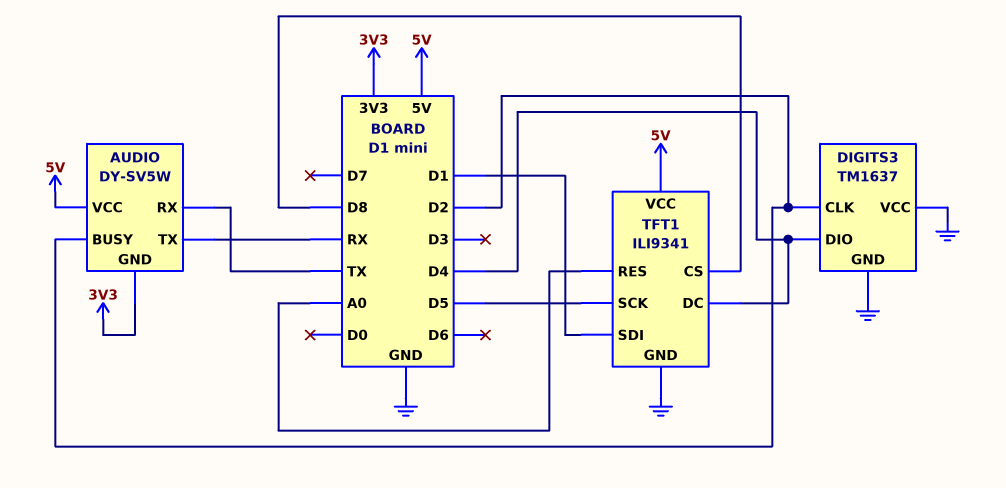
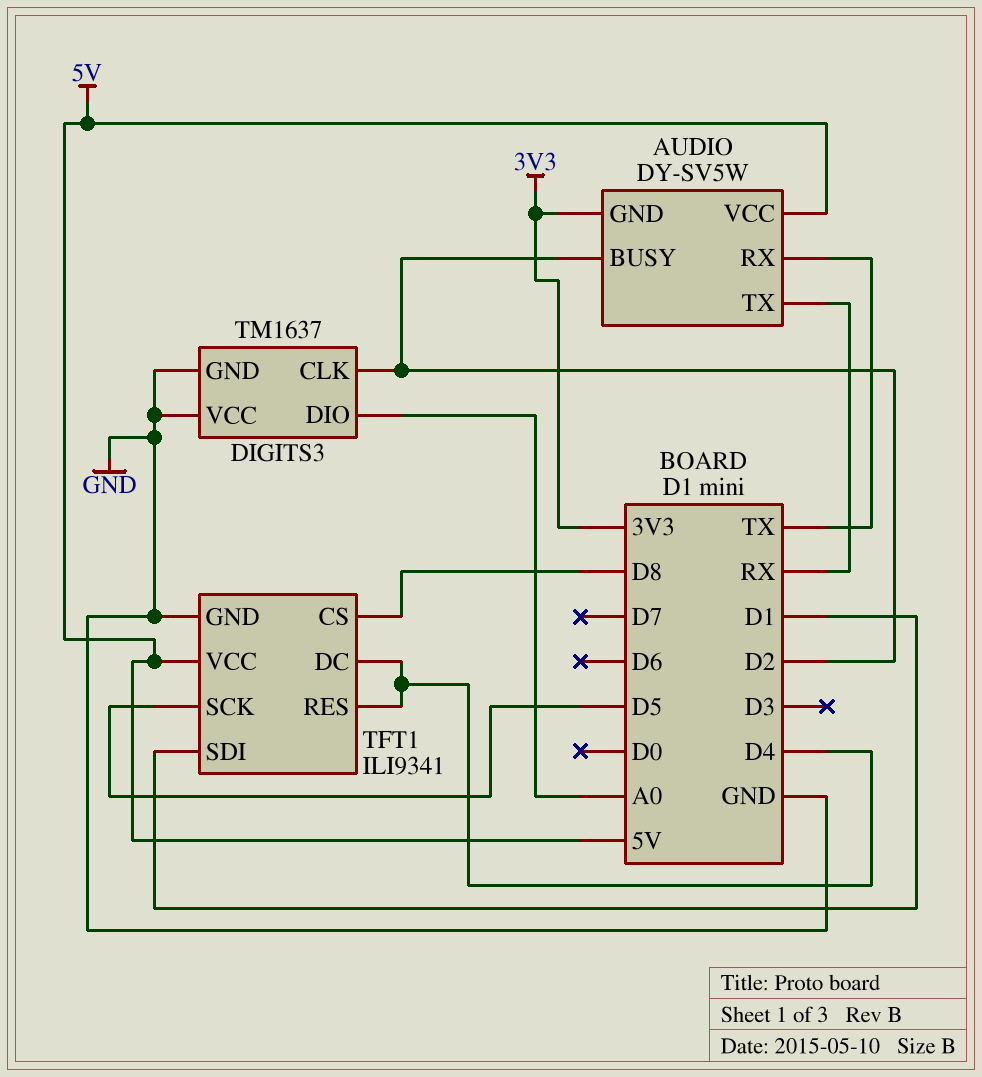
DIGITS3 pin DIO: D4 -> A0
TFT1 pin RES: A0 -> D4

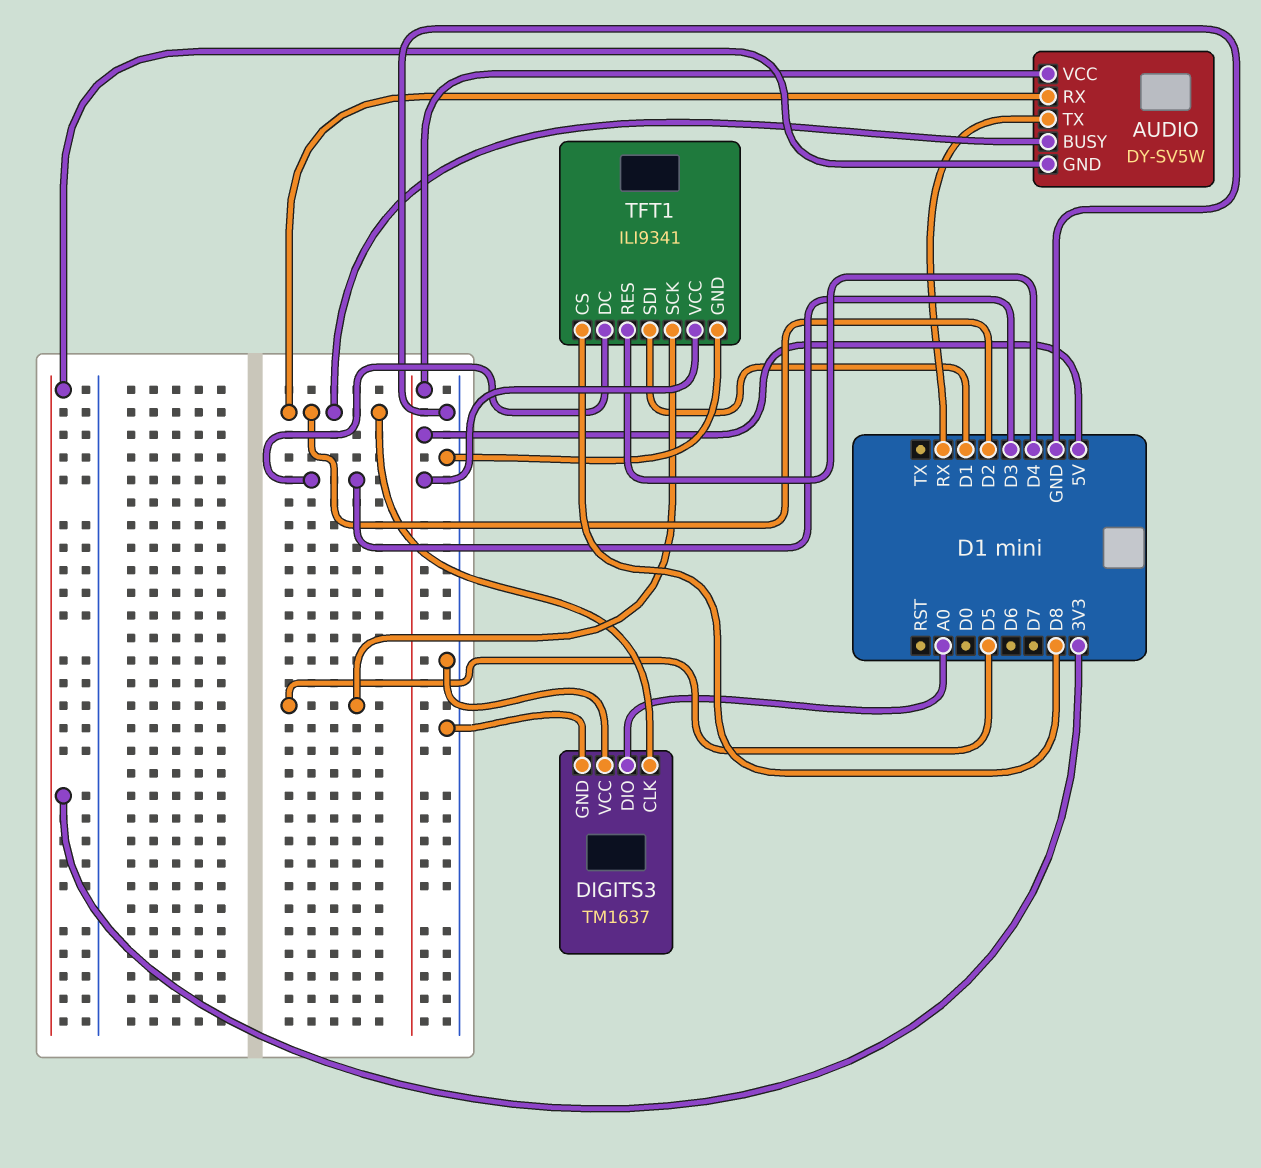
AUDIO pin RX: TX -> D2
TFT1 pin DC: D4 -> D3

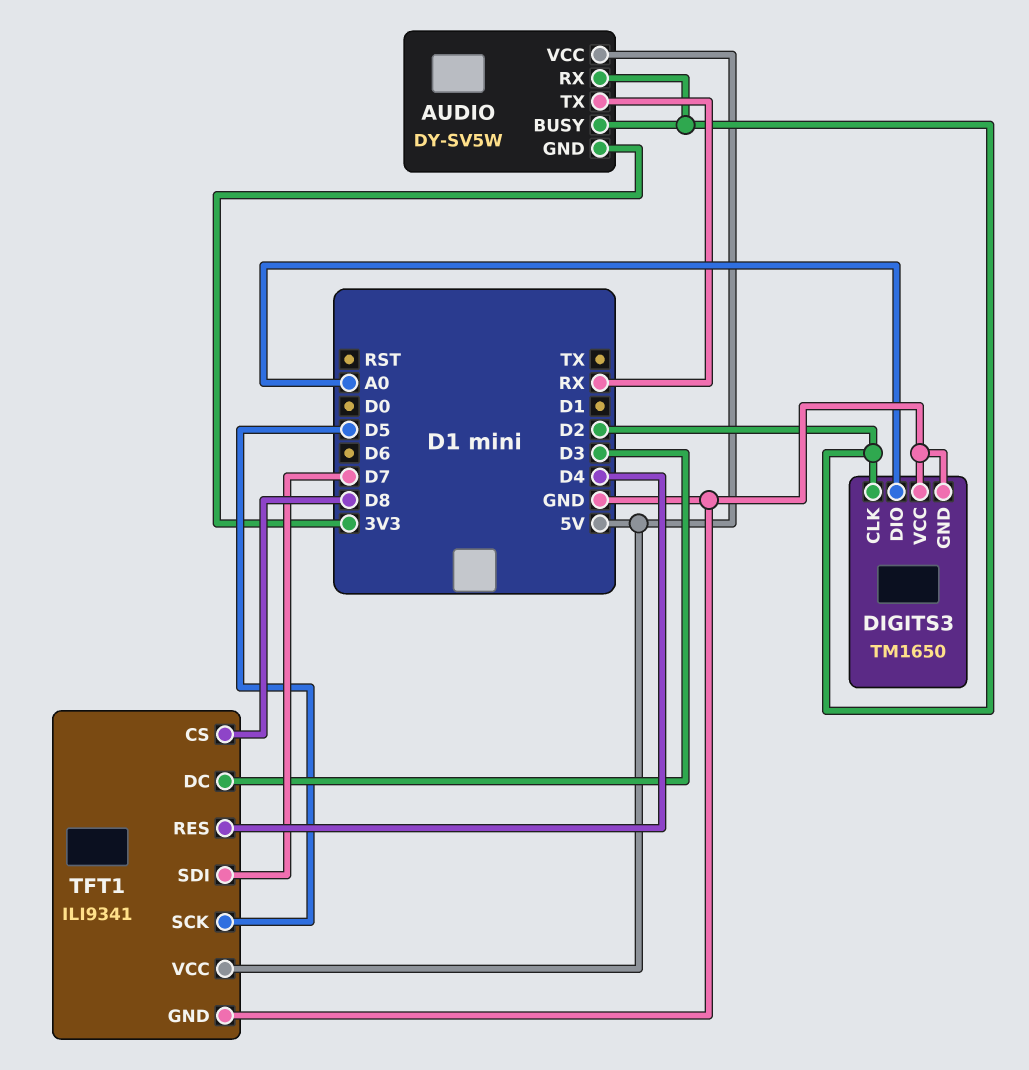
DIGITS3: TM1637 -> TM1650
TFT1 pin SDI: D1 -> D7

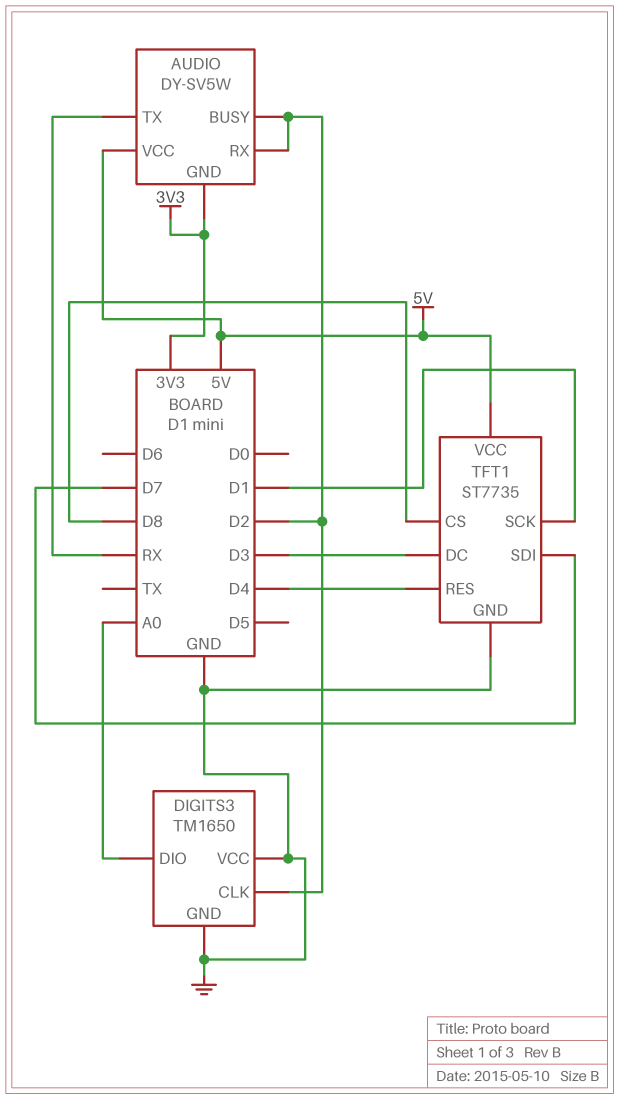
TFT1: ILI9341 -> ST7735
TFT1 pin SCK: D5 -> D1

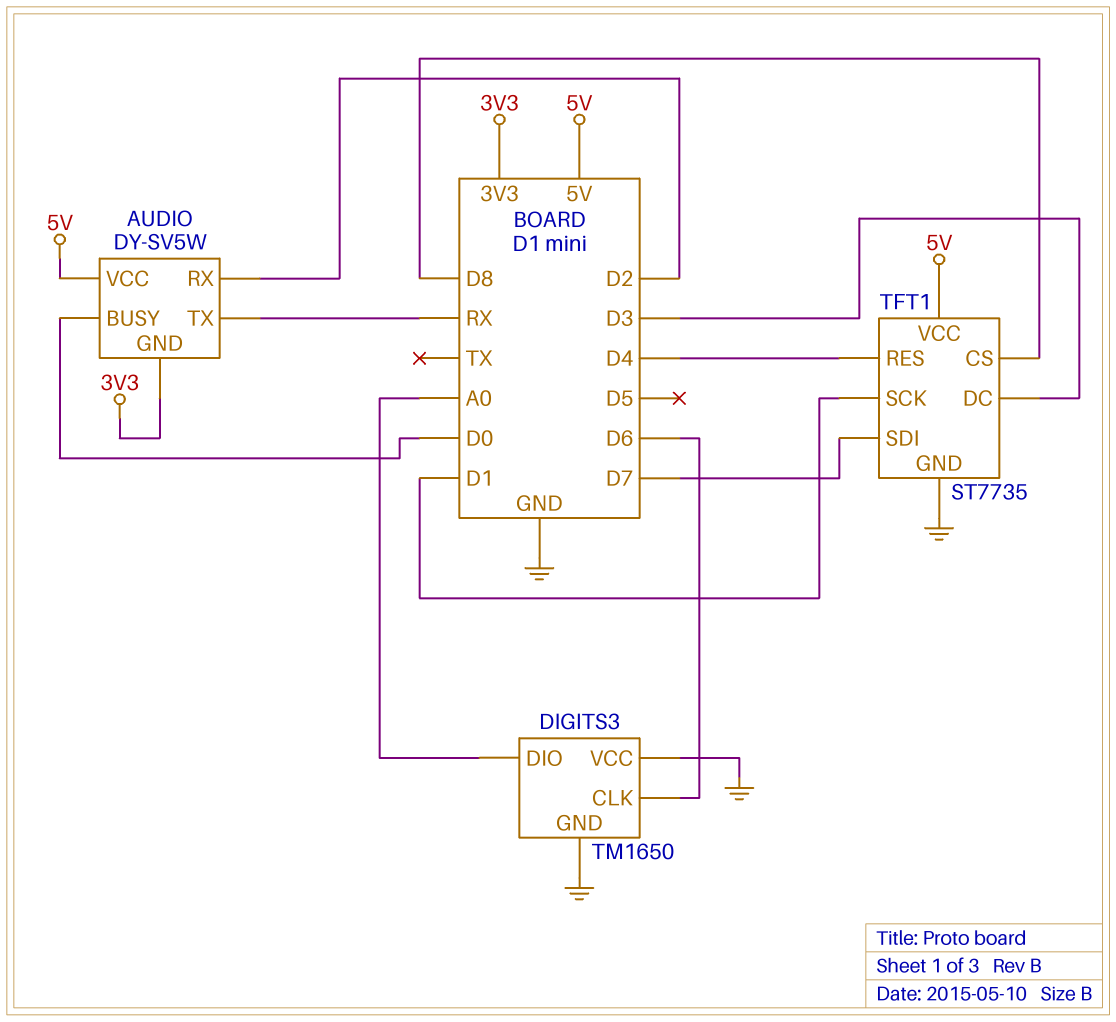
AUDIO pin BUSY: D2 -> D0
DIGITS3 pin CLK: D2 -> D6

